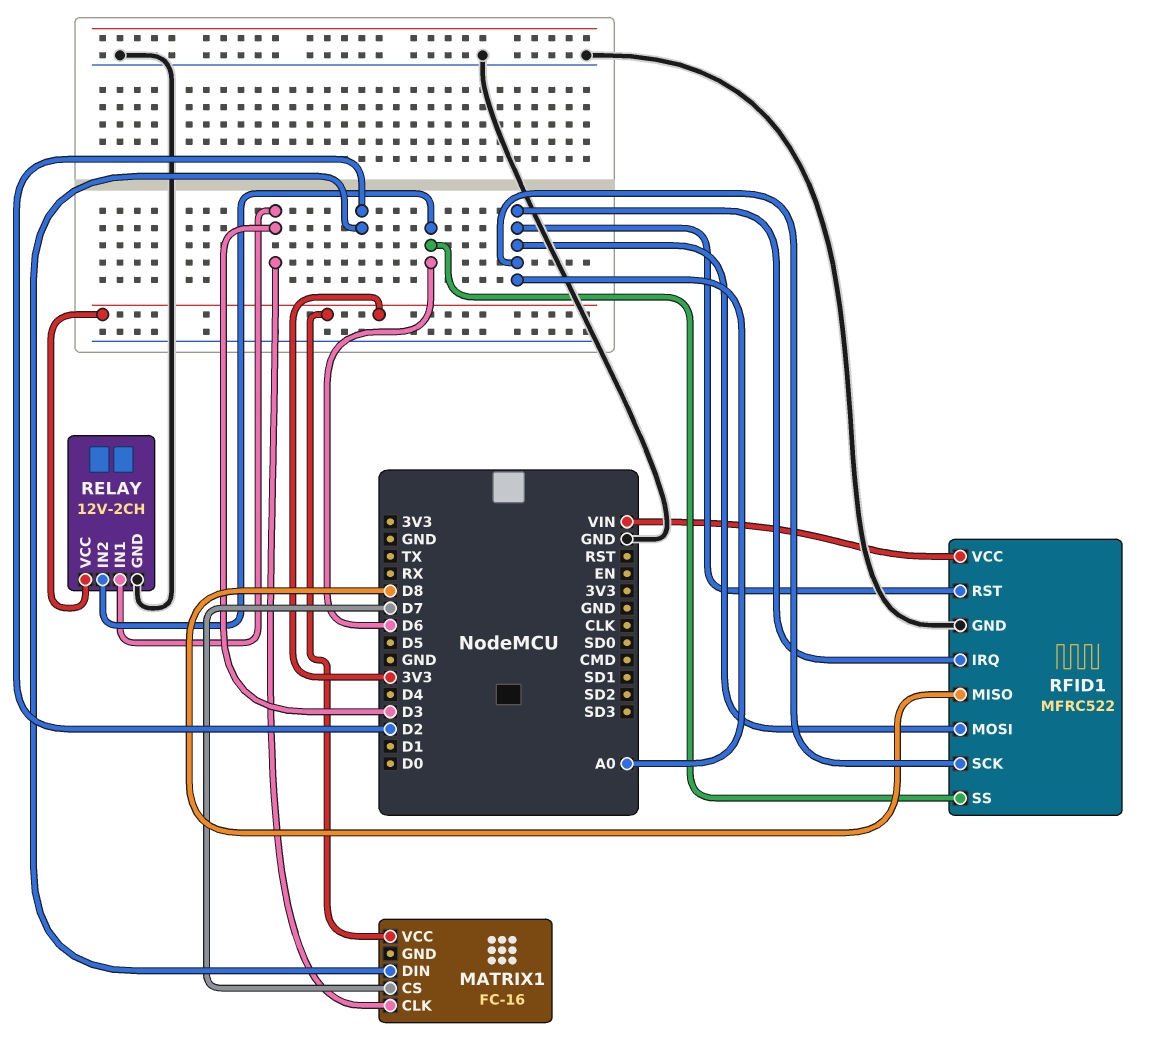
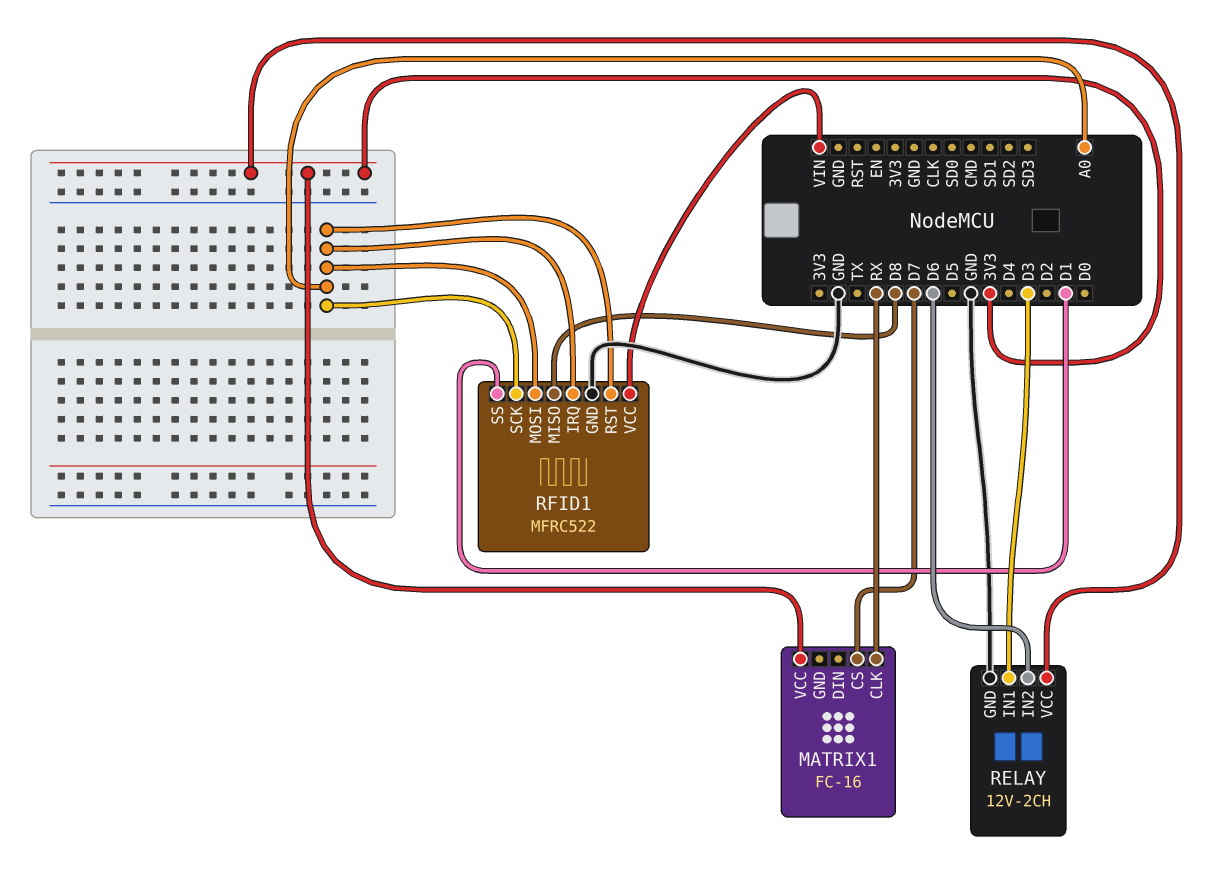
MATRIX1 pin CLK: D3 -> RX
MATRIX1 pin DIN: D2 -> none
RFID1 pin SS: D6 -> D1

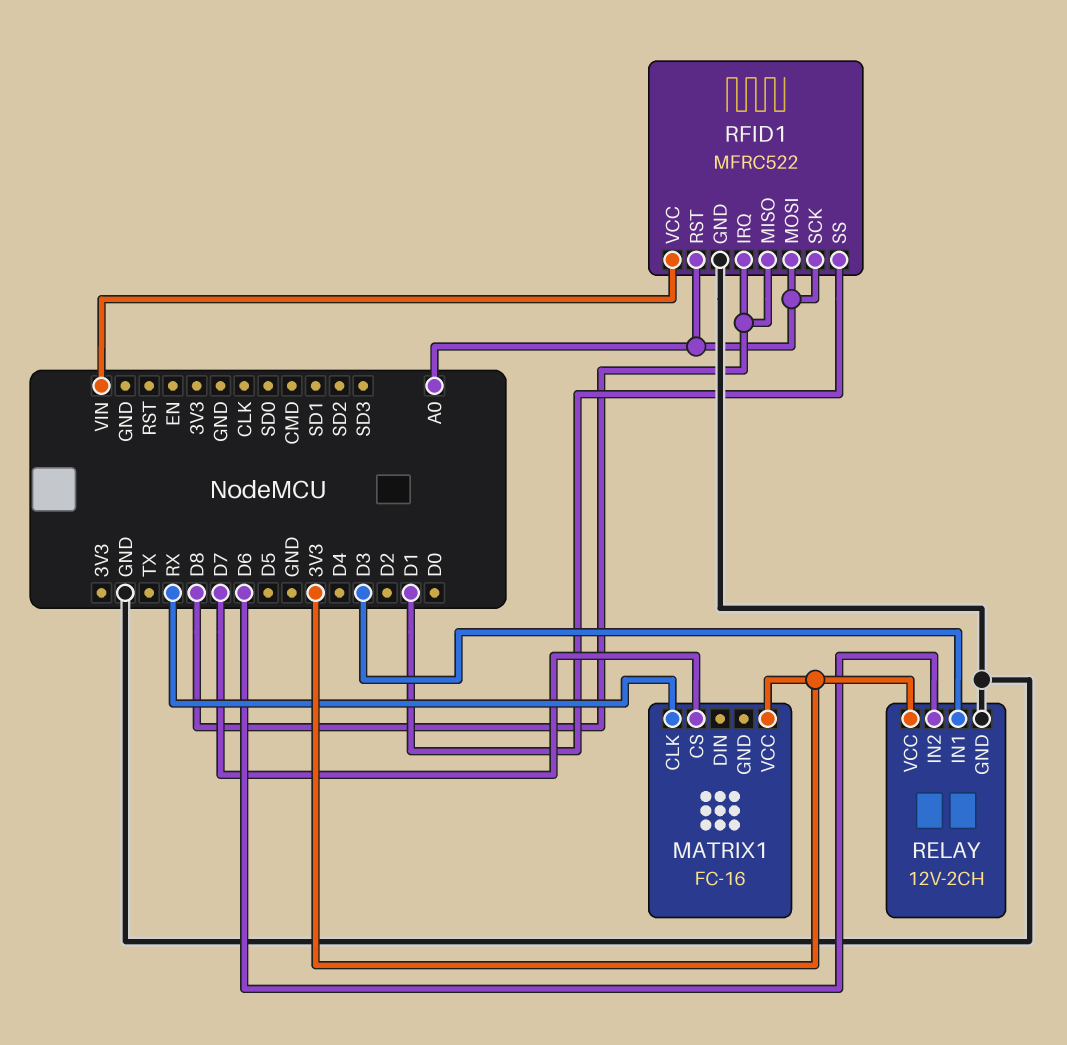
RFID1 pin IRQ: A0 -> D8

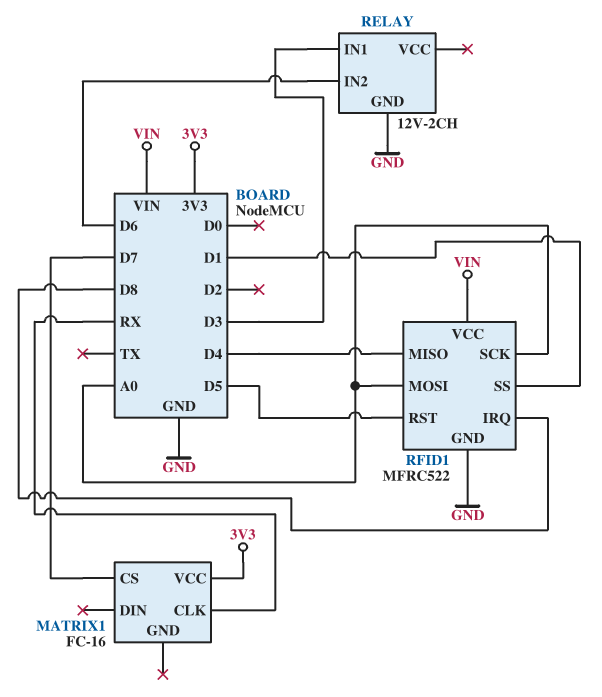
RELAY pin VCC: 3V3 -> none
RFID1 pin MISO: D8 -> D4
RFID1 pin RST: A0 -> D5

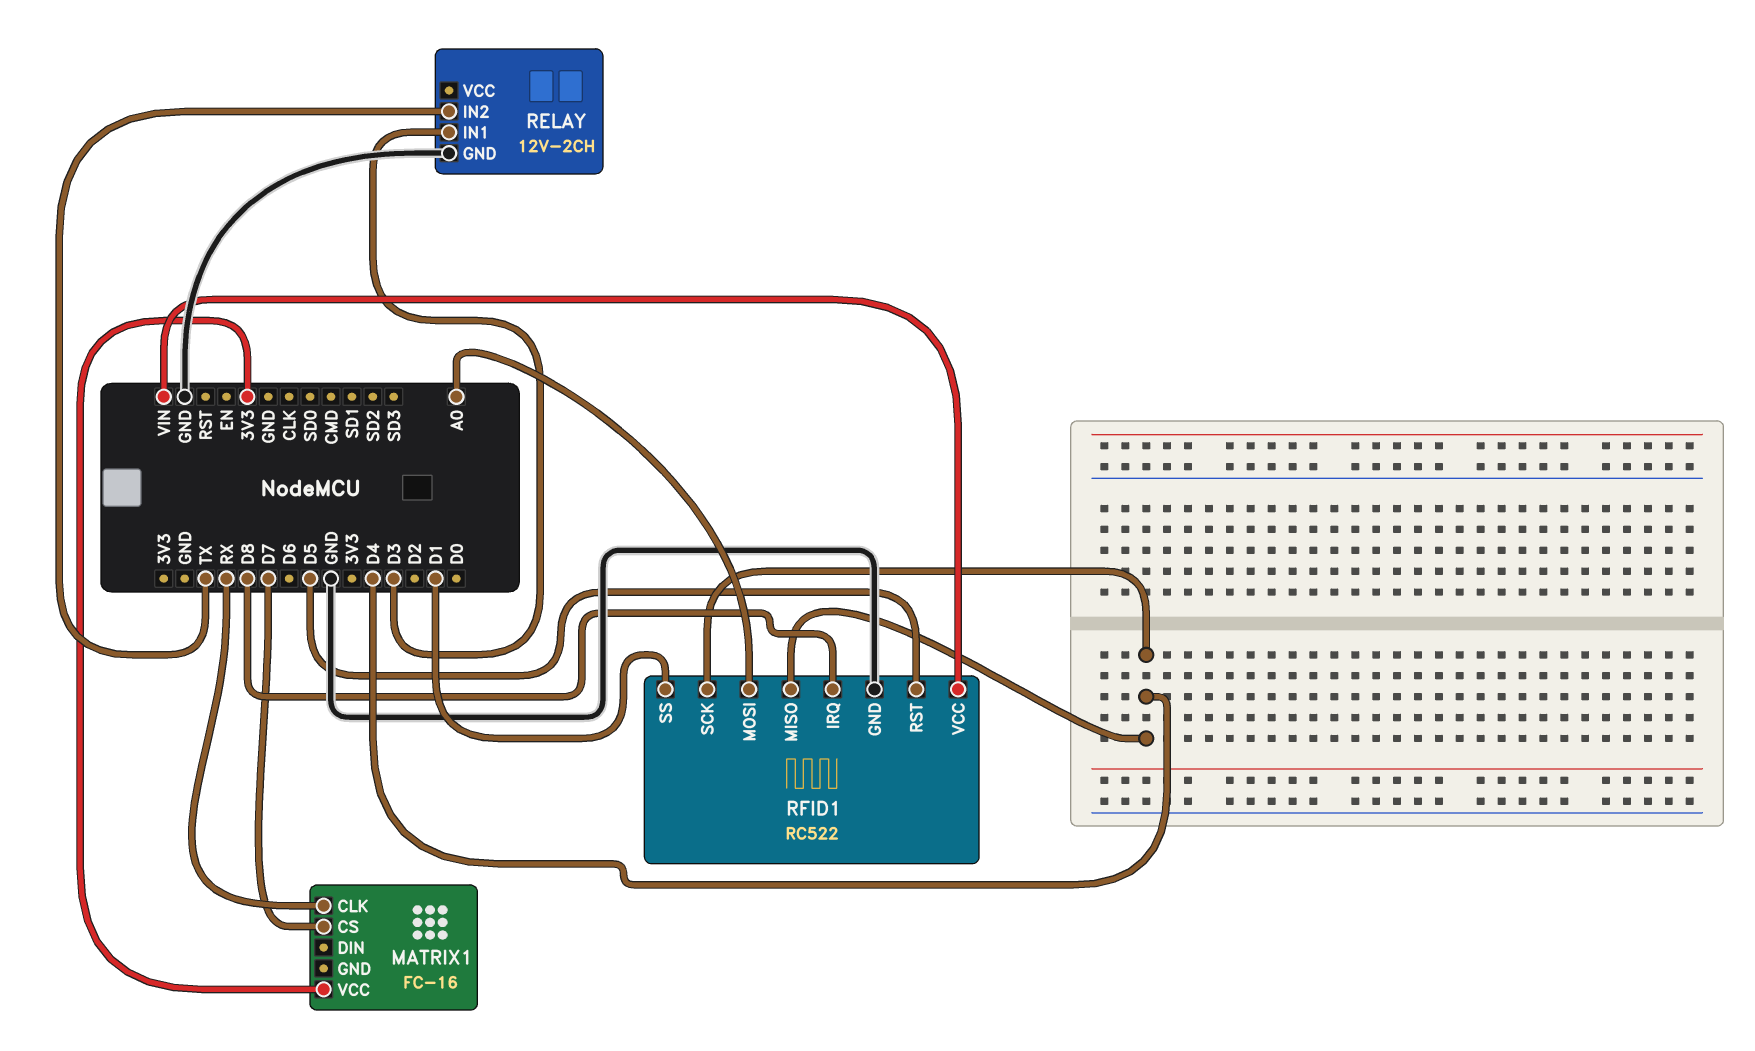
RELAY pin IN2: D6 -> TX
RFID1: MFRC522 -> RC522
RFID1 pin SCK: A0 -> D4

